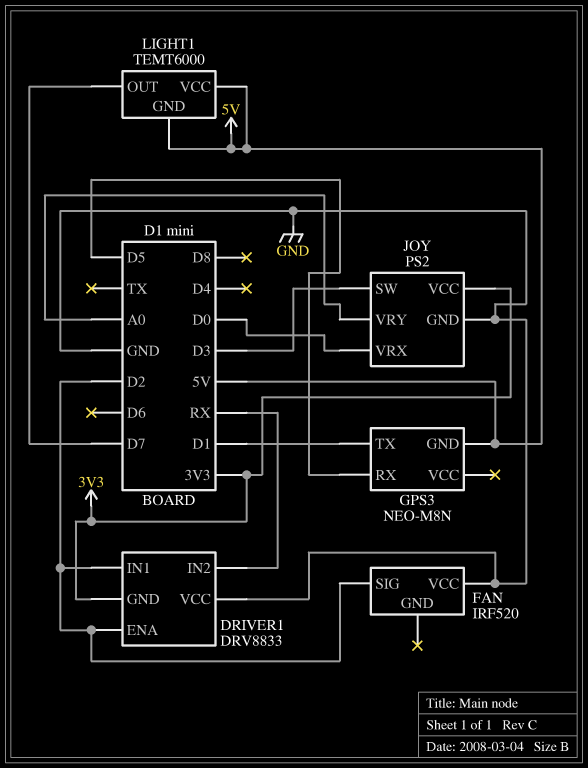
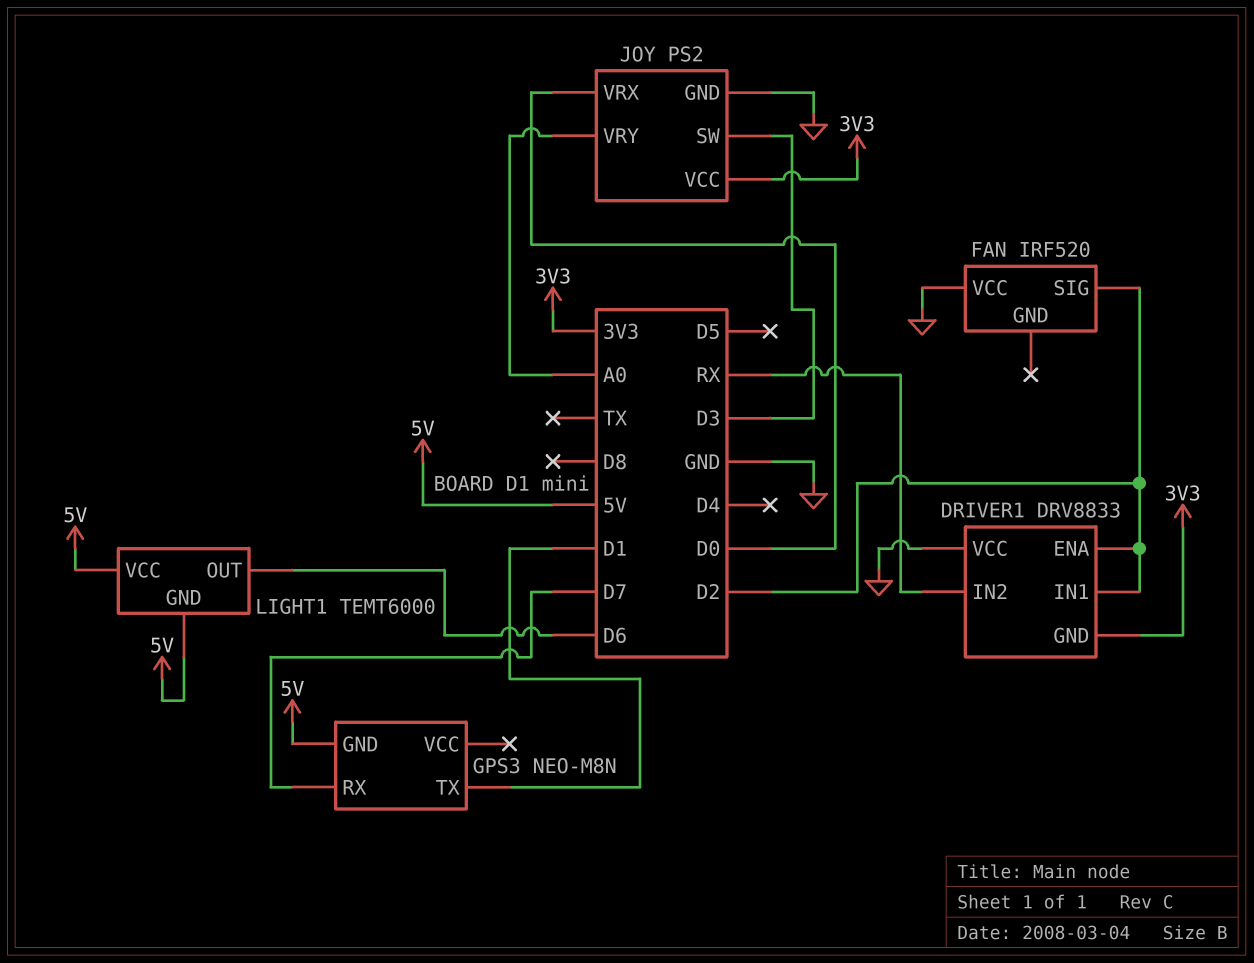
GPS3 pin RX: D5 -> D7
LIGHT1 pin OUT: D7 -> D6

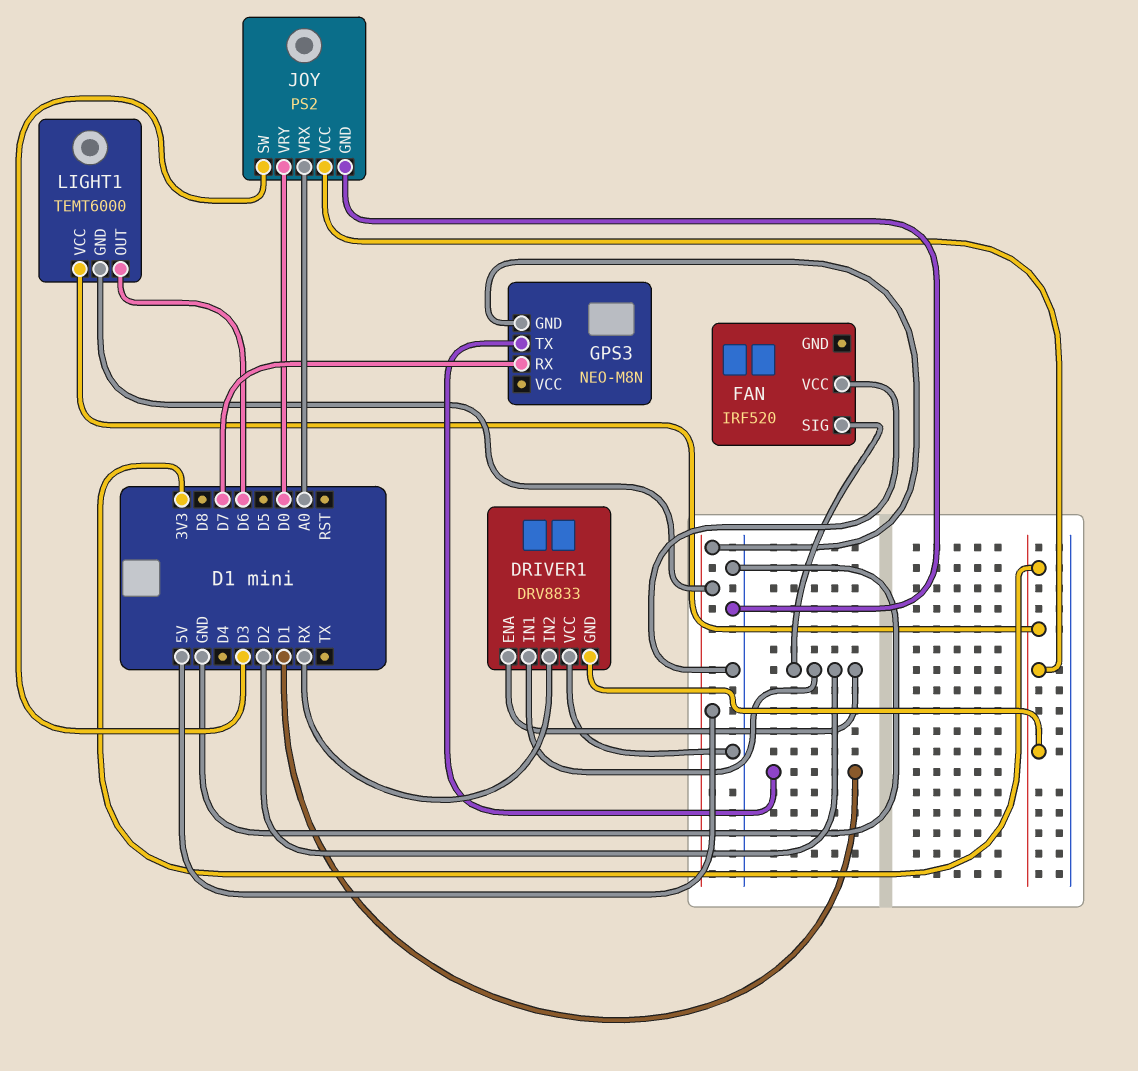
JOY pin VRX: D0 -> A0
JOY pin VRY: A0 -> D0
LIGHT1 pin VCC: 5V -> 3V3

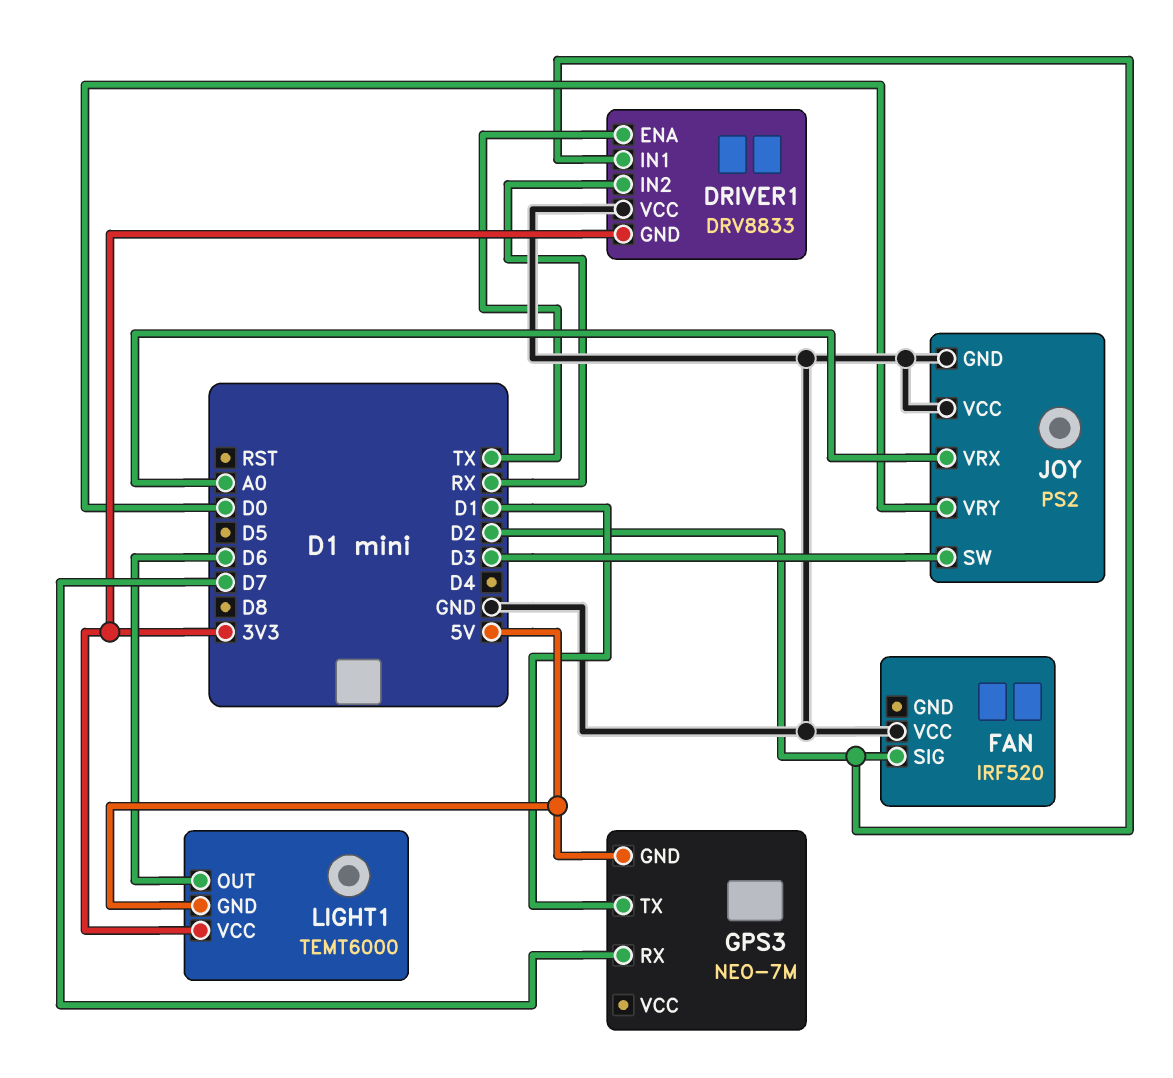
DRIVER1 pin ENA: D2 -> TX
GPS3: NEO-M8N -> NEO-7M
JOY pin VCC: 3V3 -> GND

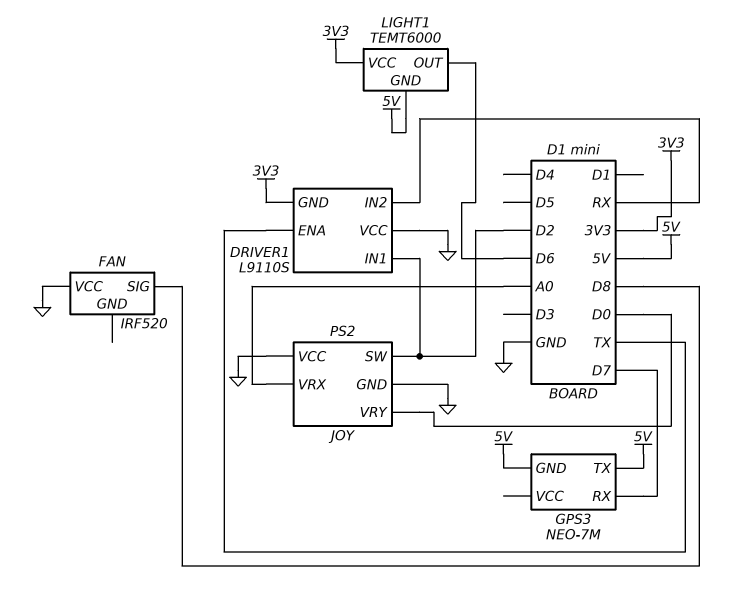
DRIVER1: DRV8833 -> L9110S
FAN pin SIG: D2 -> D8
GPS3 pin TX: D1 -> 5V
JOY pin SW: D3 -> D2

